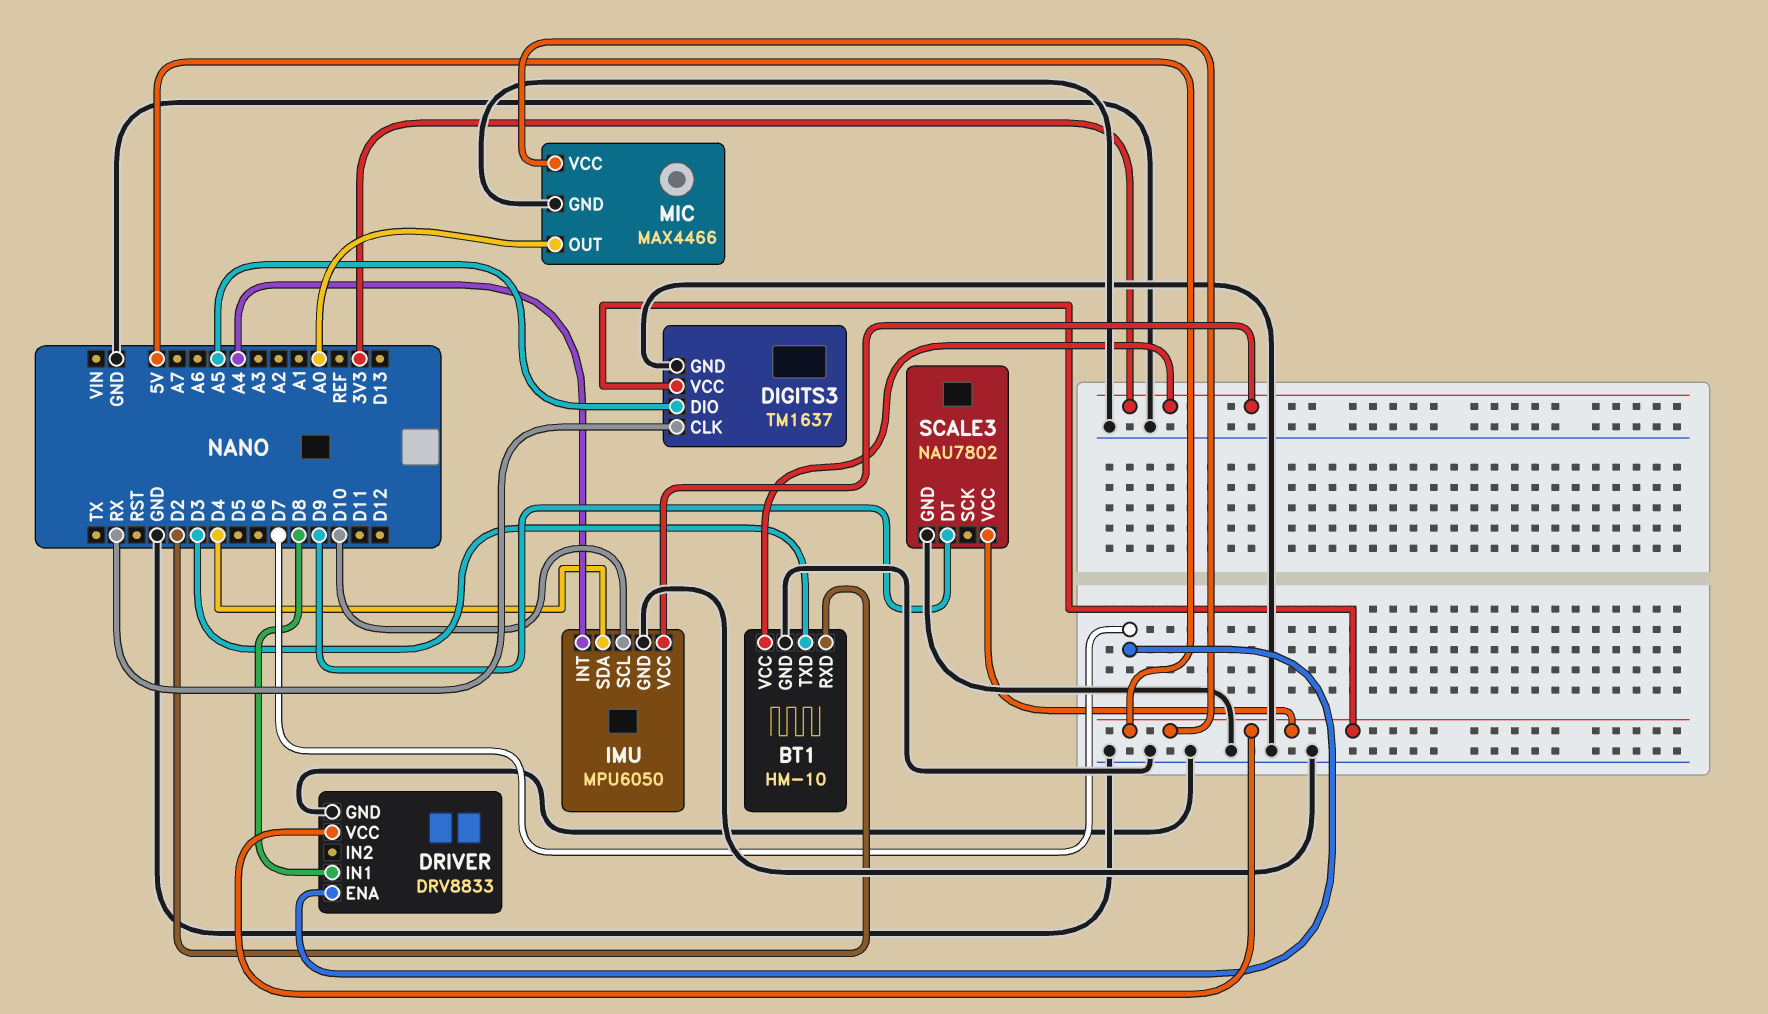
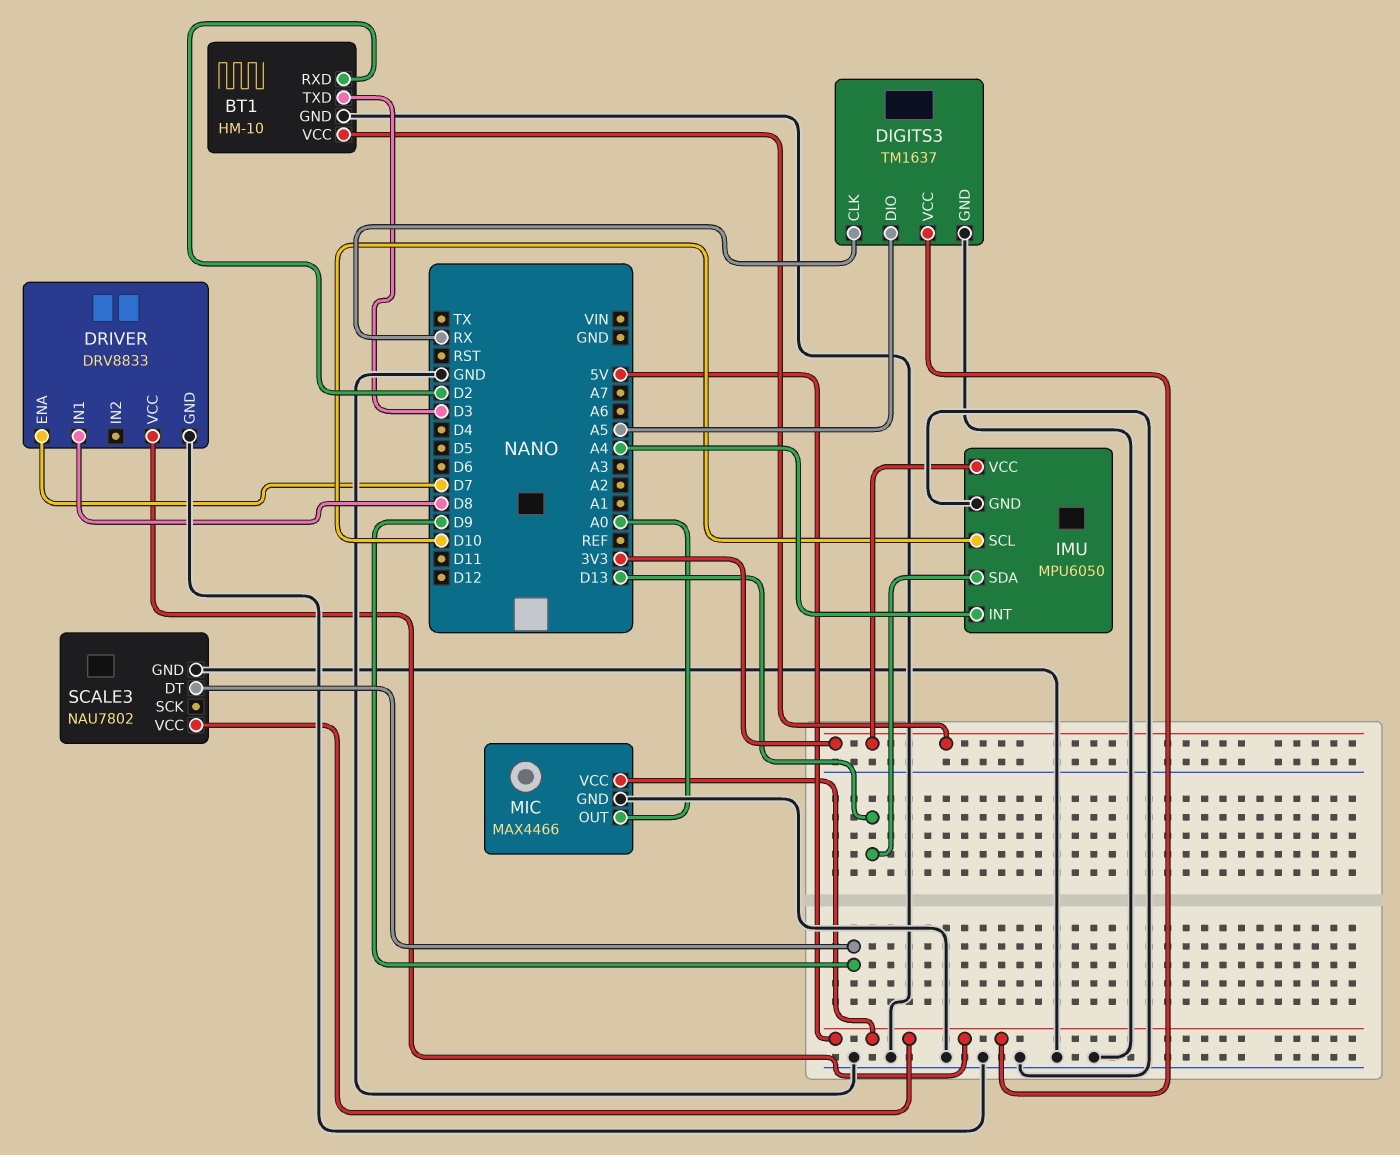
IMU pin SDA: D4 -> D13

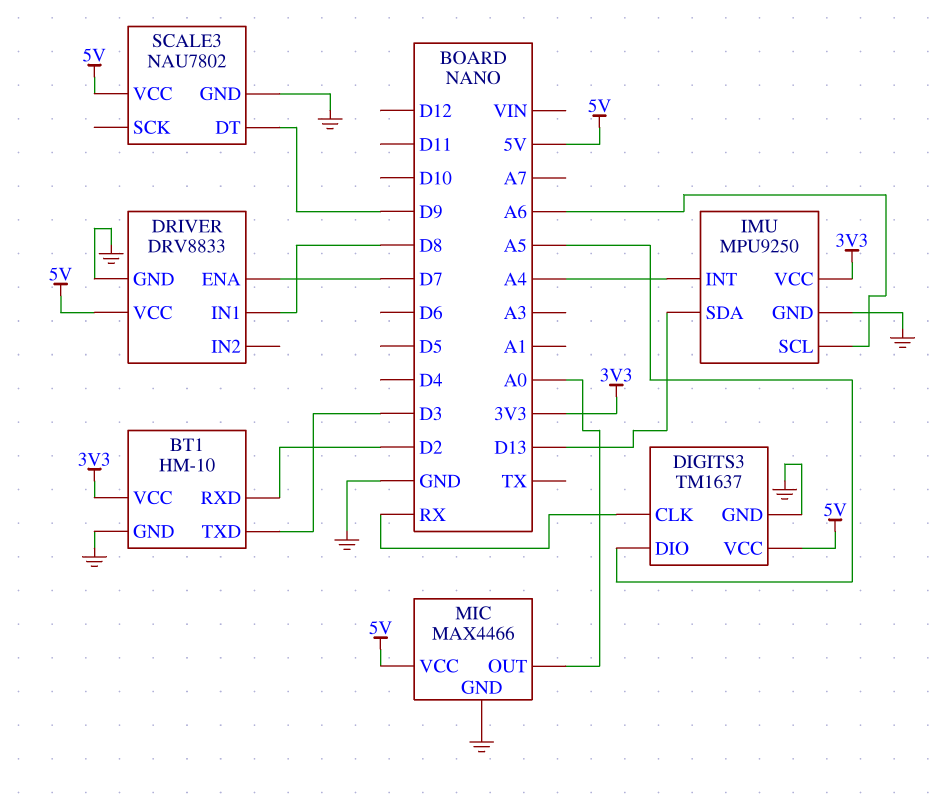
IMU: MPU6050 -> MPU9250
IMU pin SCL: D10 -> A6

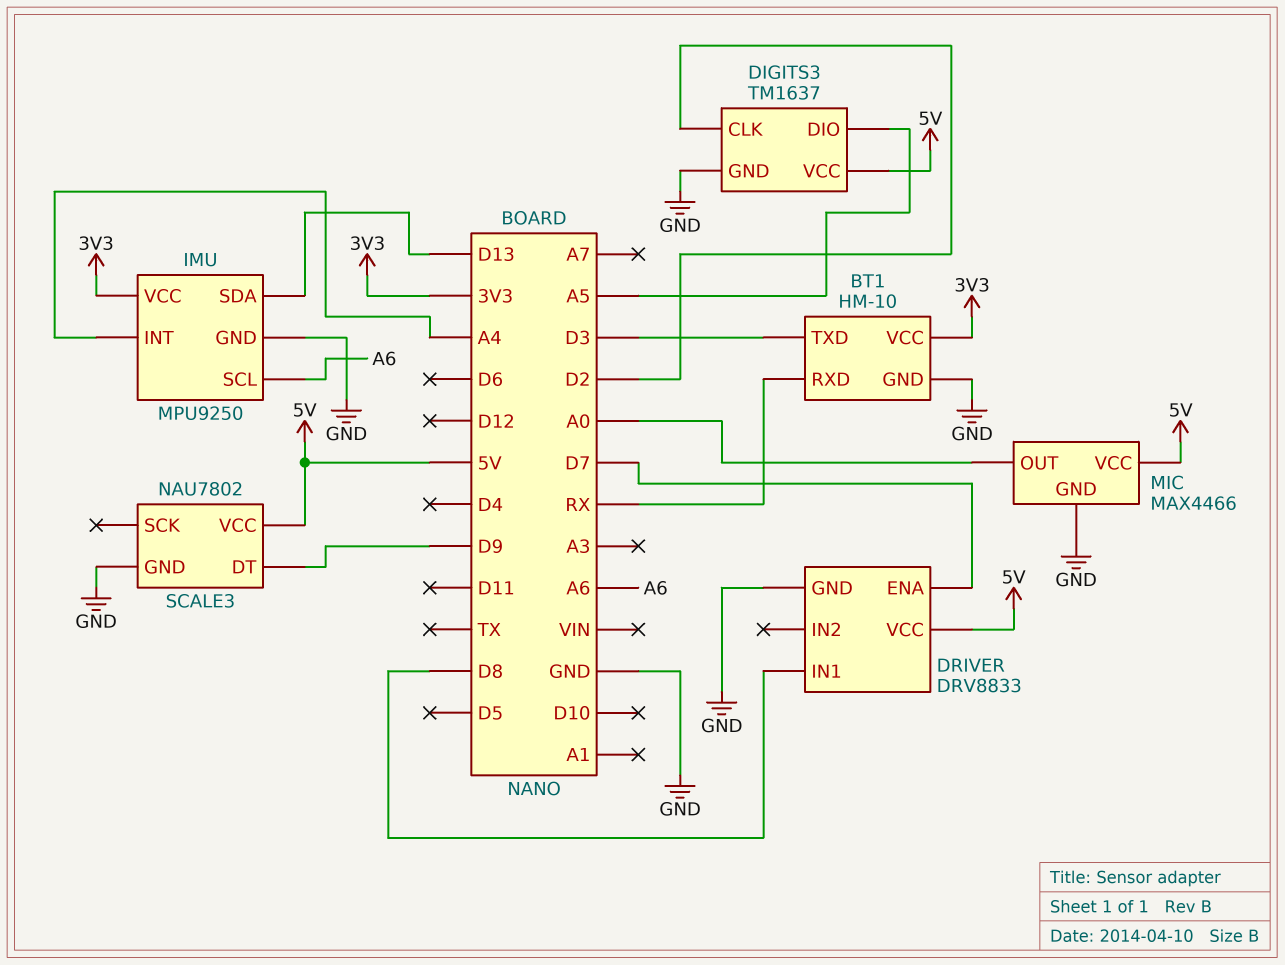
BT1 pin RXD: D2 -> RX
DIGITS3 pin CLK: RX -> D2

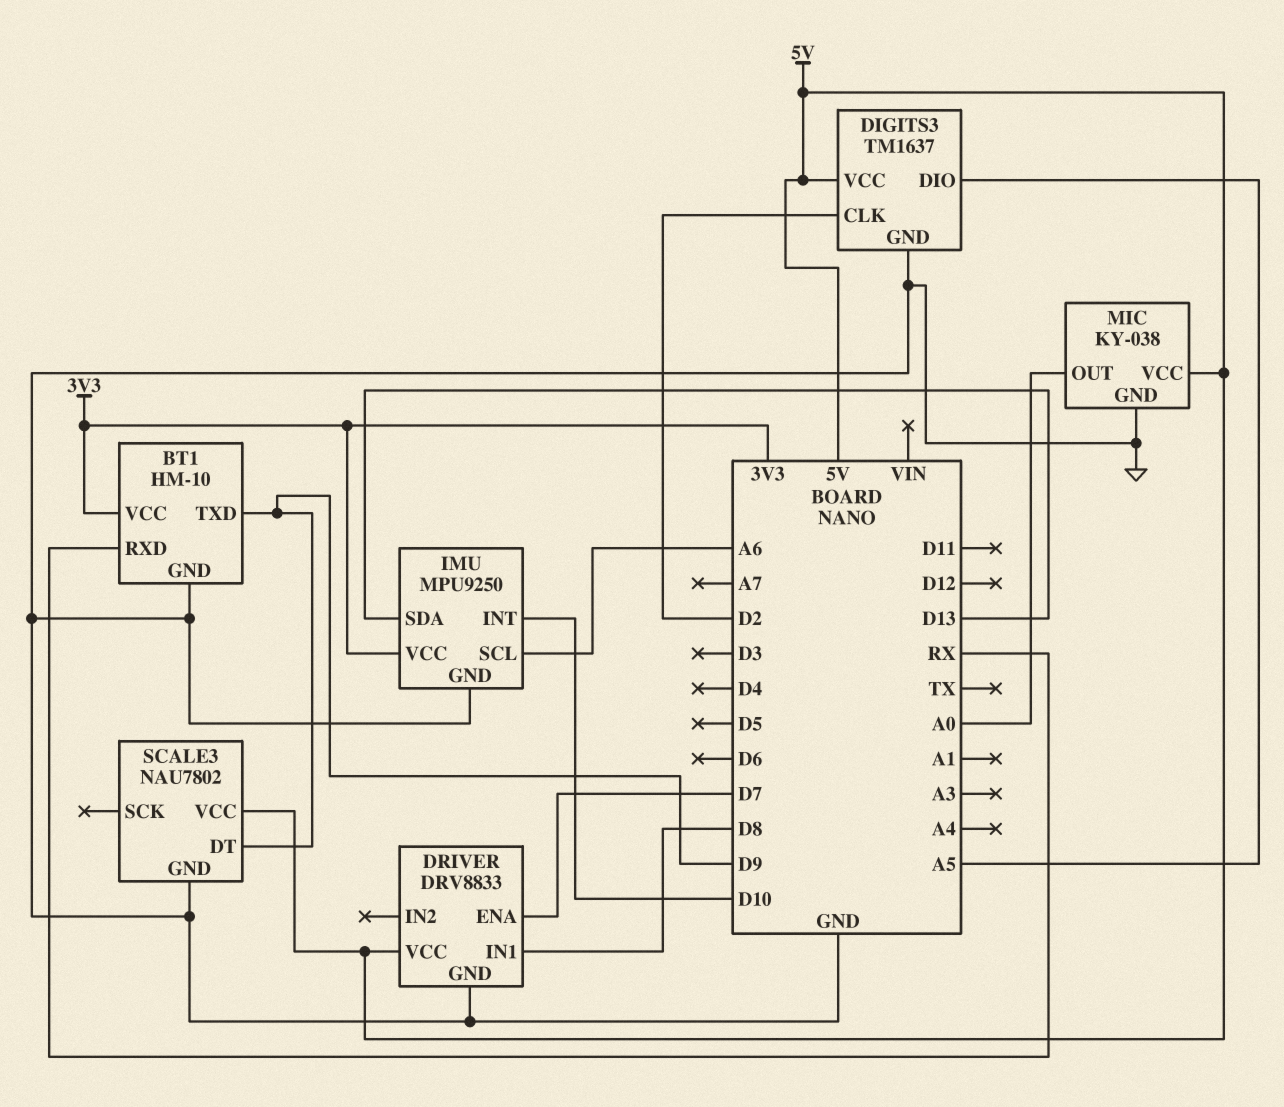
BT1 pin TXD: D3 -> D9
IMU pin INT: A4 -> D10
MIC: MAX4466 -> KY-038

